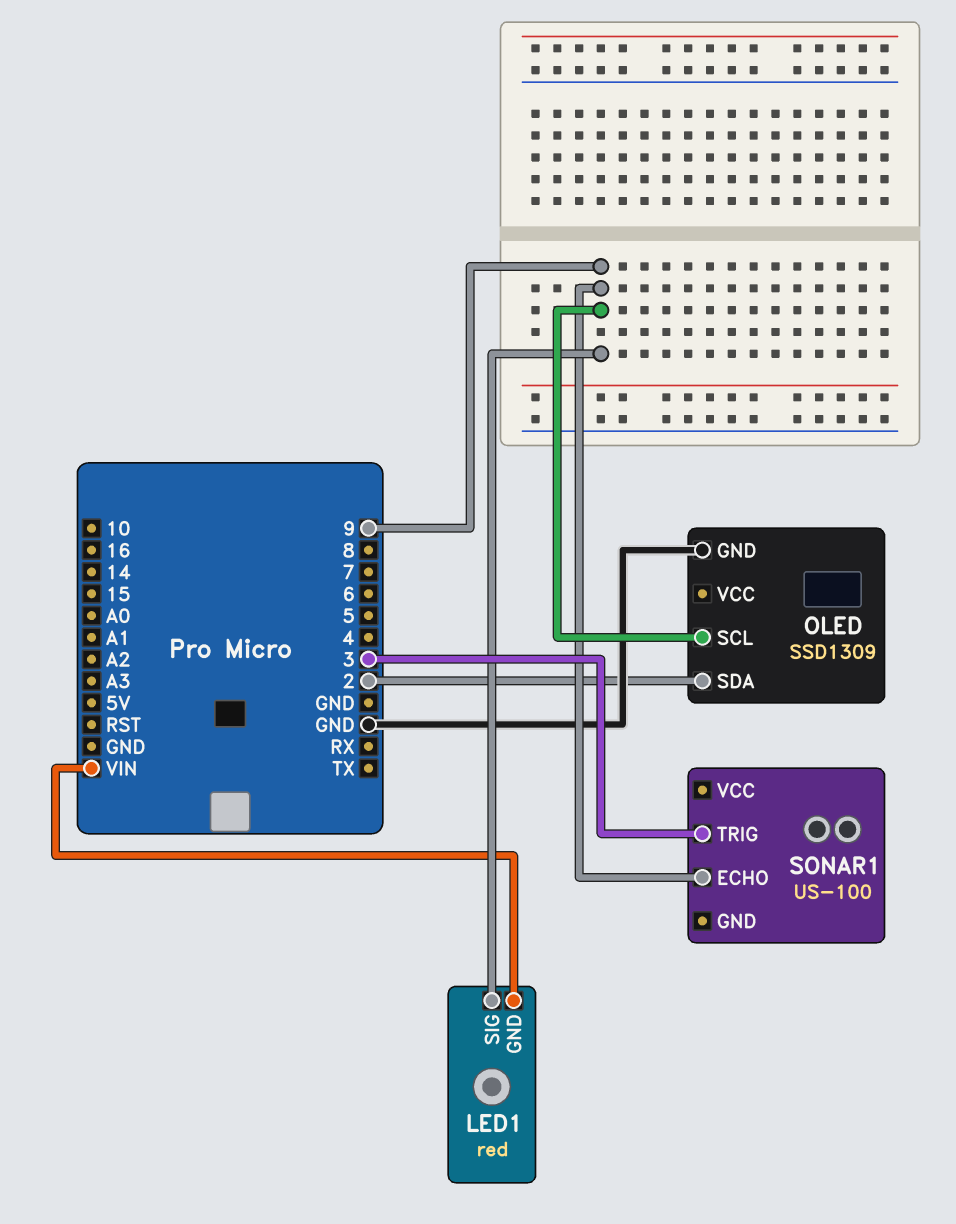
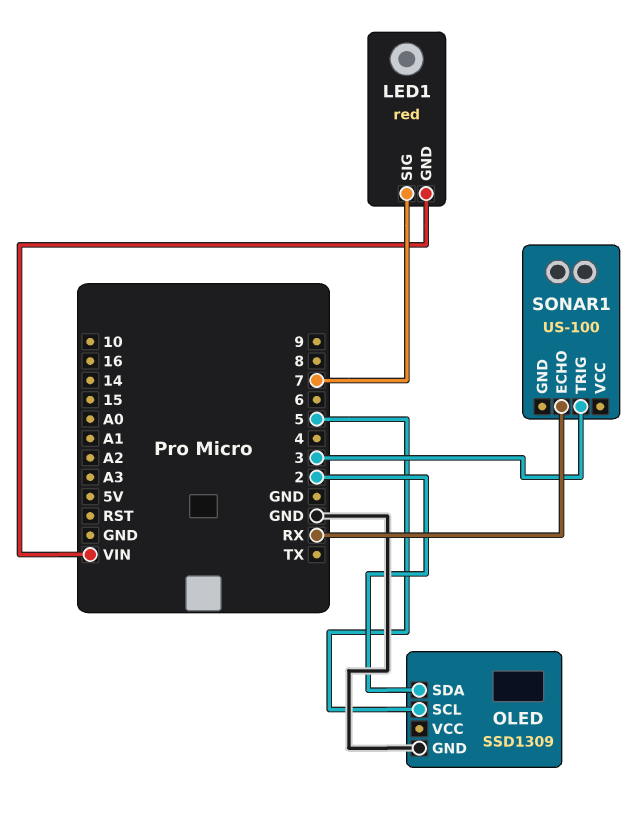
LED1 pin SIG: 9 -> 7
OLED pin SCL: 9 -> 5
SONAR1 pin ECHO: 9 -> RX

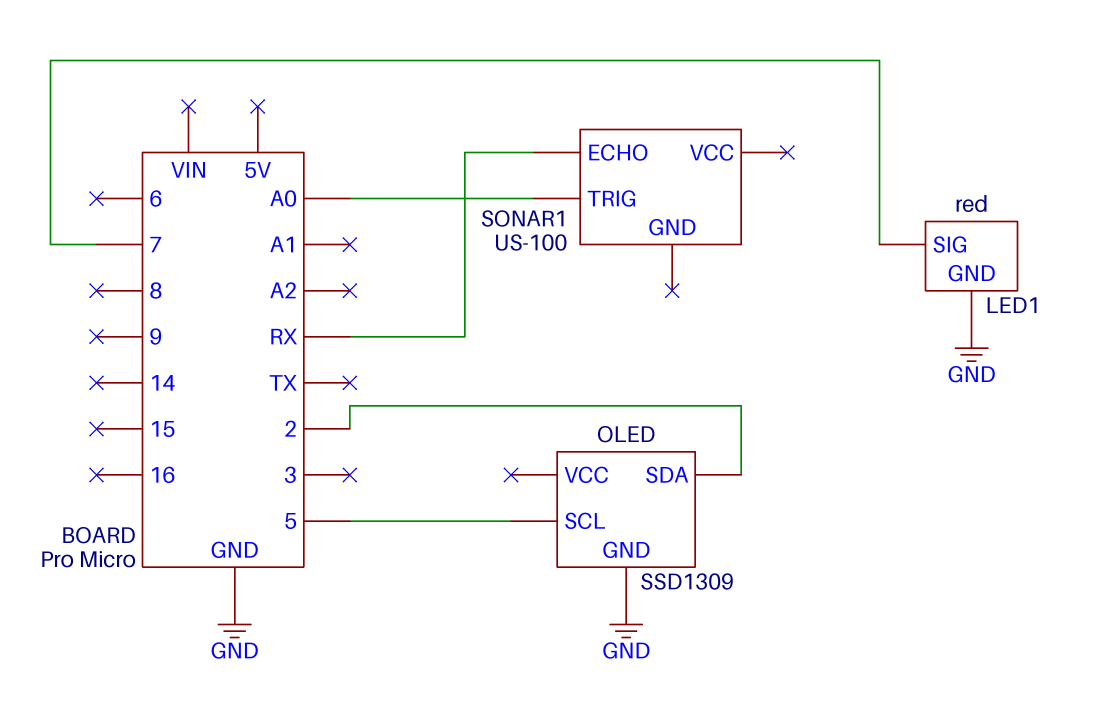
LED1 pin GND: VIN -> GND
SONAR1 pin TRIG: 3 -> A0

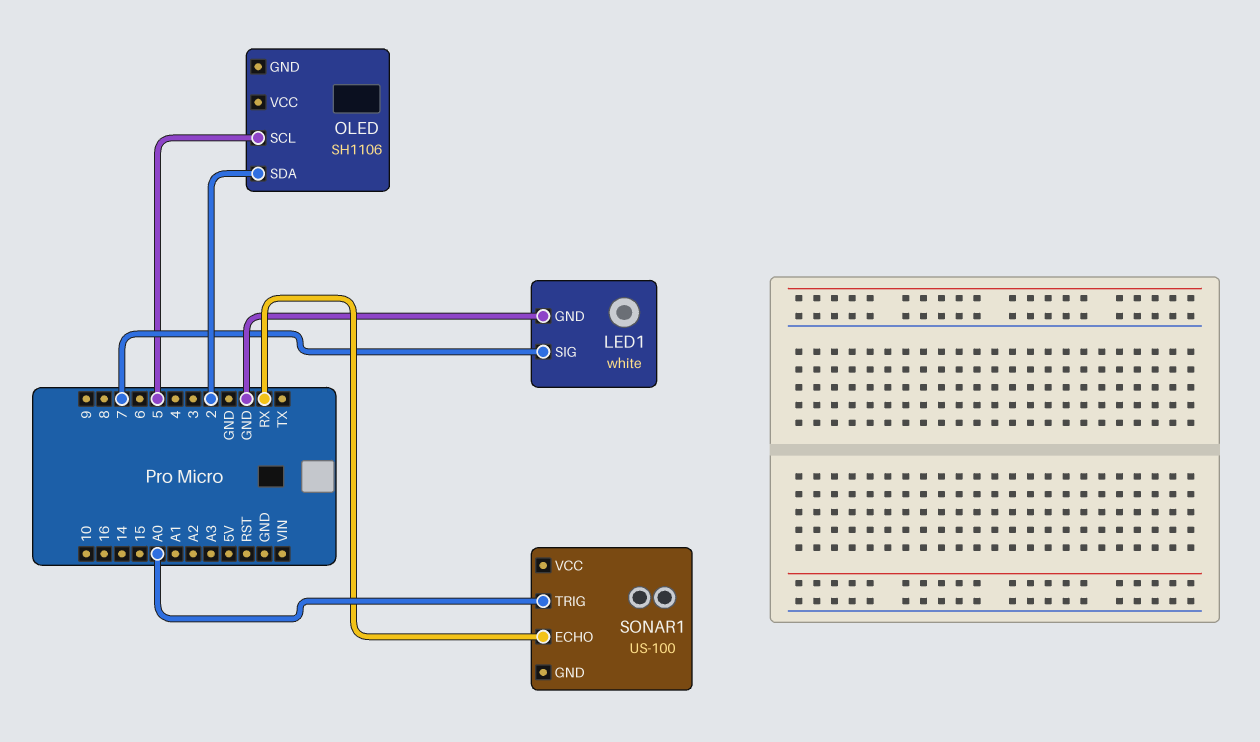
LED1: red -> white
OLED: SSD1309 -> SH1106
OLED pin GND: GND -> none

